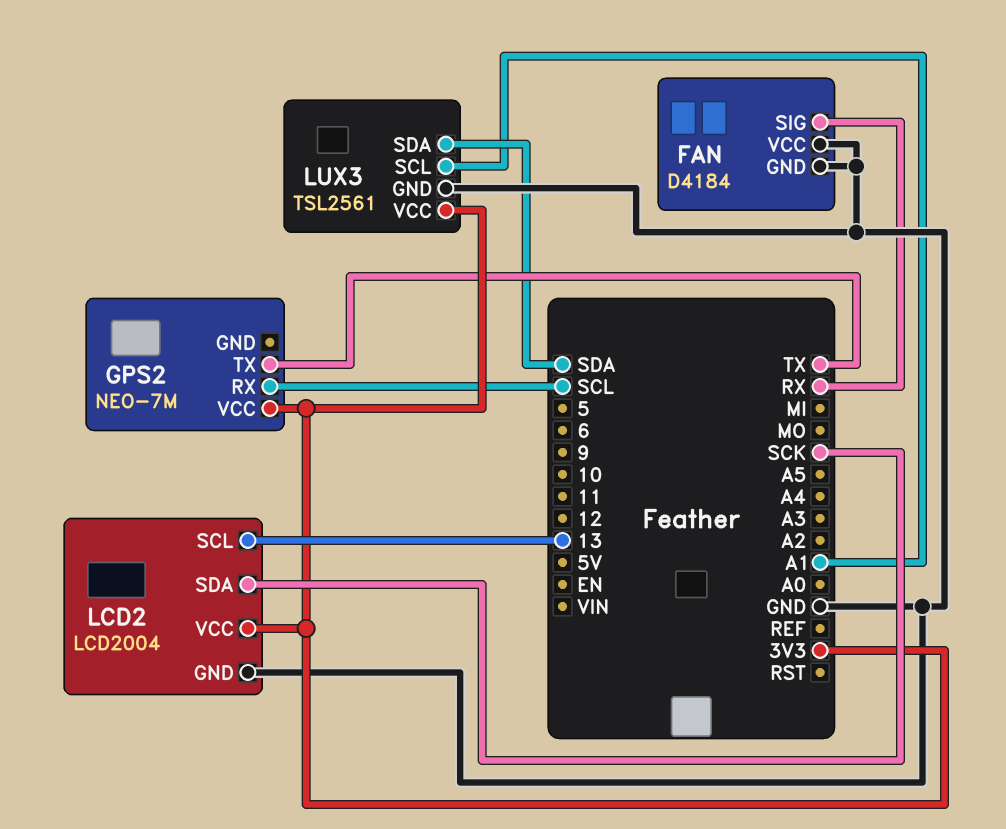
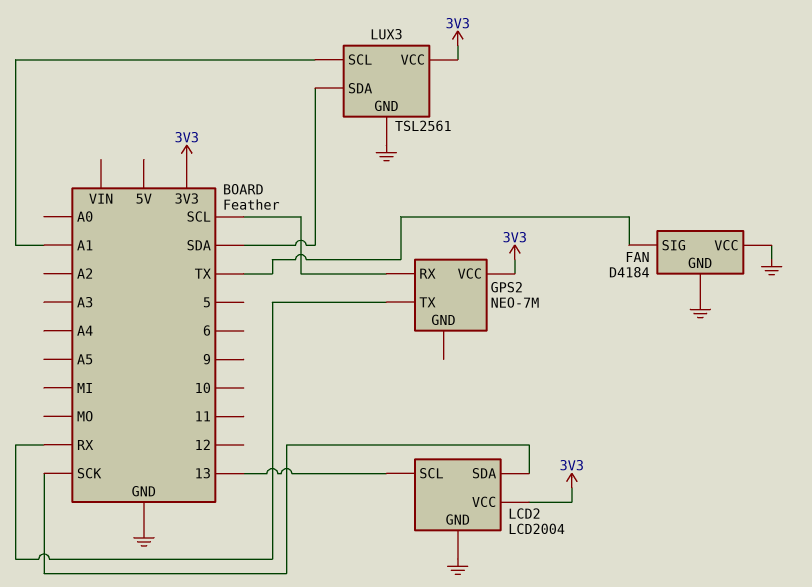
FAN pin SIG: RX -> TX
GPS2 pin TX: TX -> RX

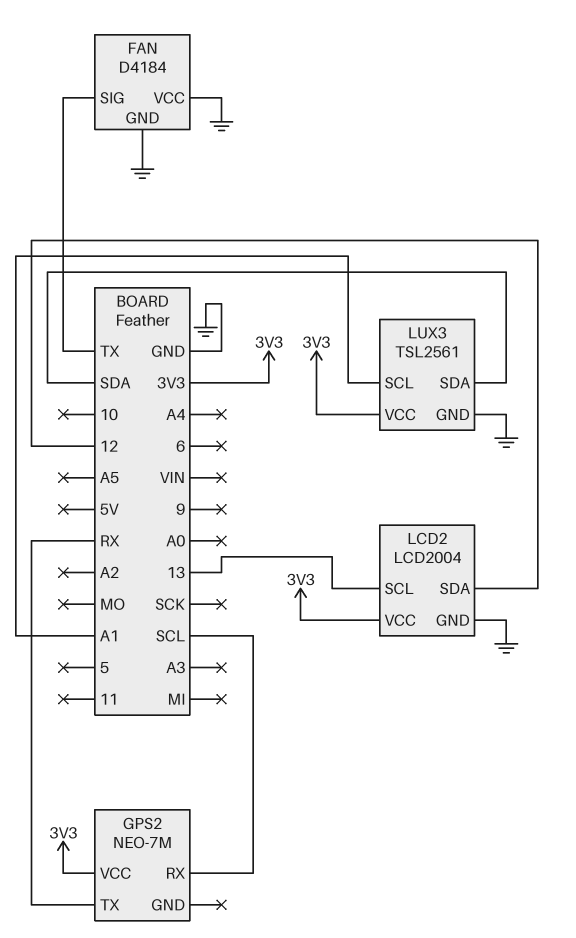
LCD2 pin SDA: SCK -> 12

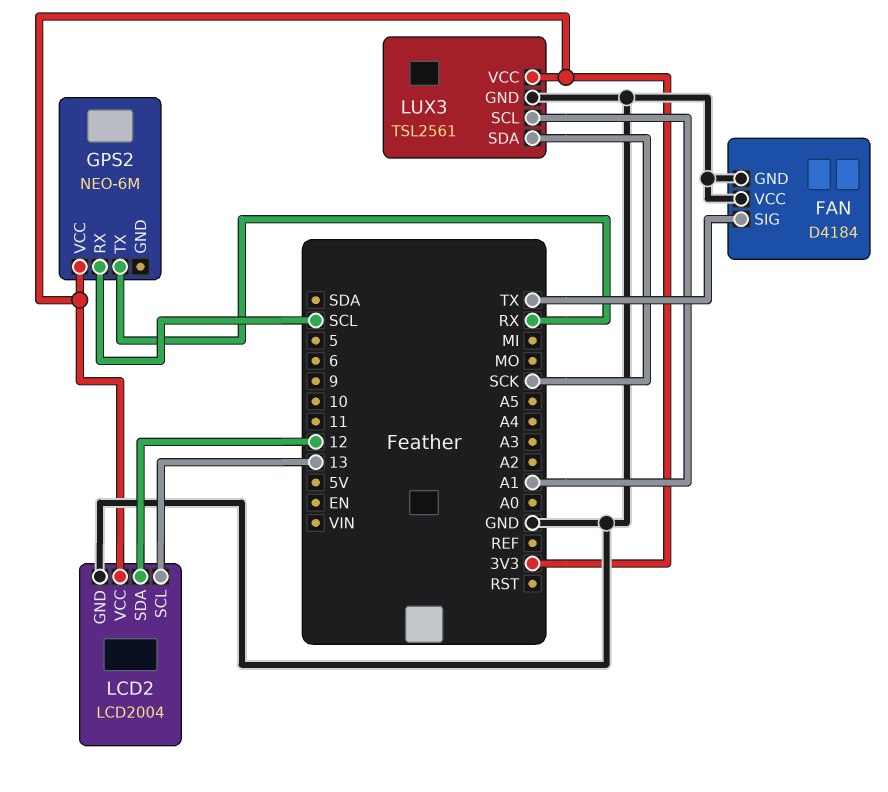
GPS2: NEO-7M -> NEO-6M
LUX3 pin SDA: SDA -> SCK

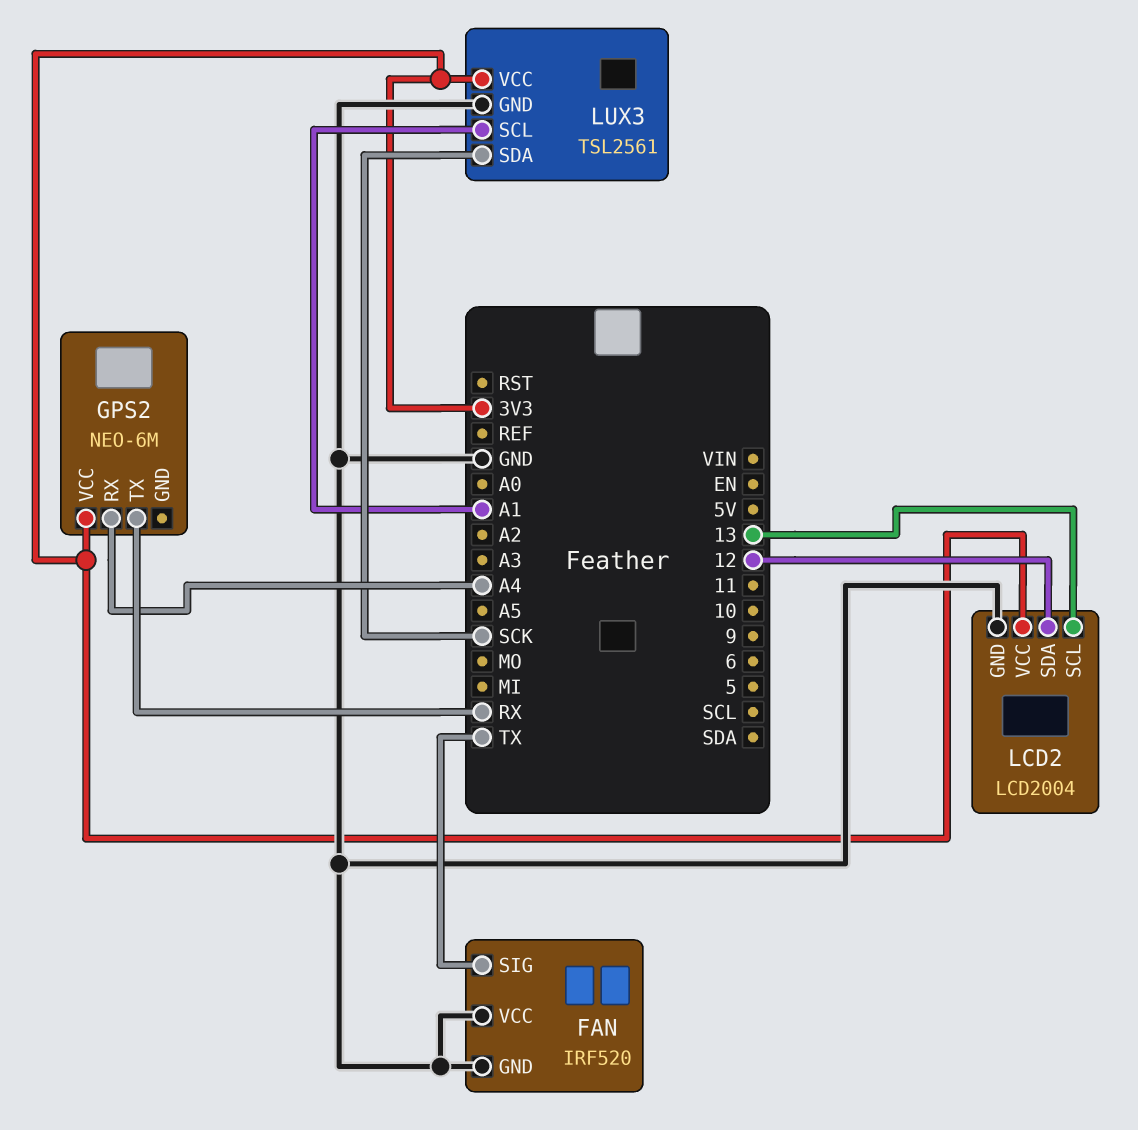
FAN: D4184 -> IRF520
GPS2 pin RX: SCL -> A4

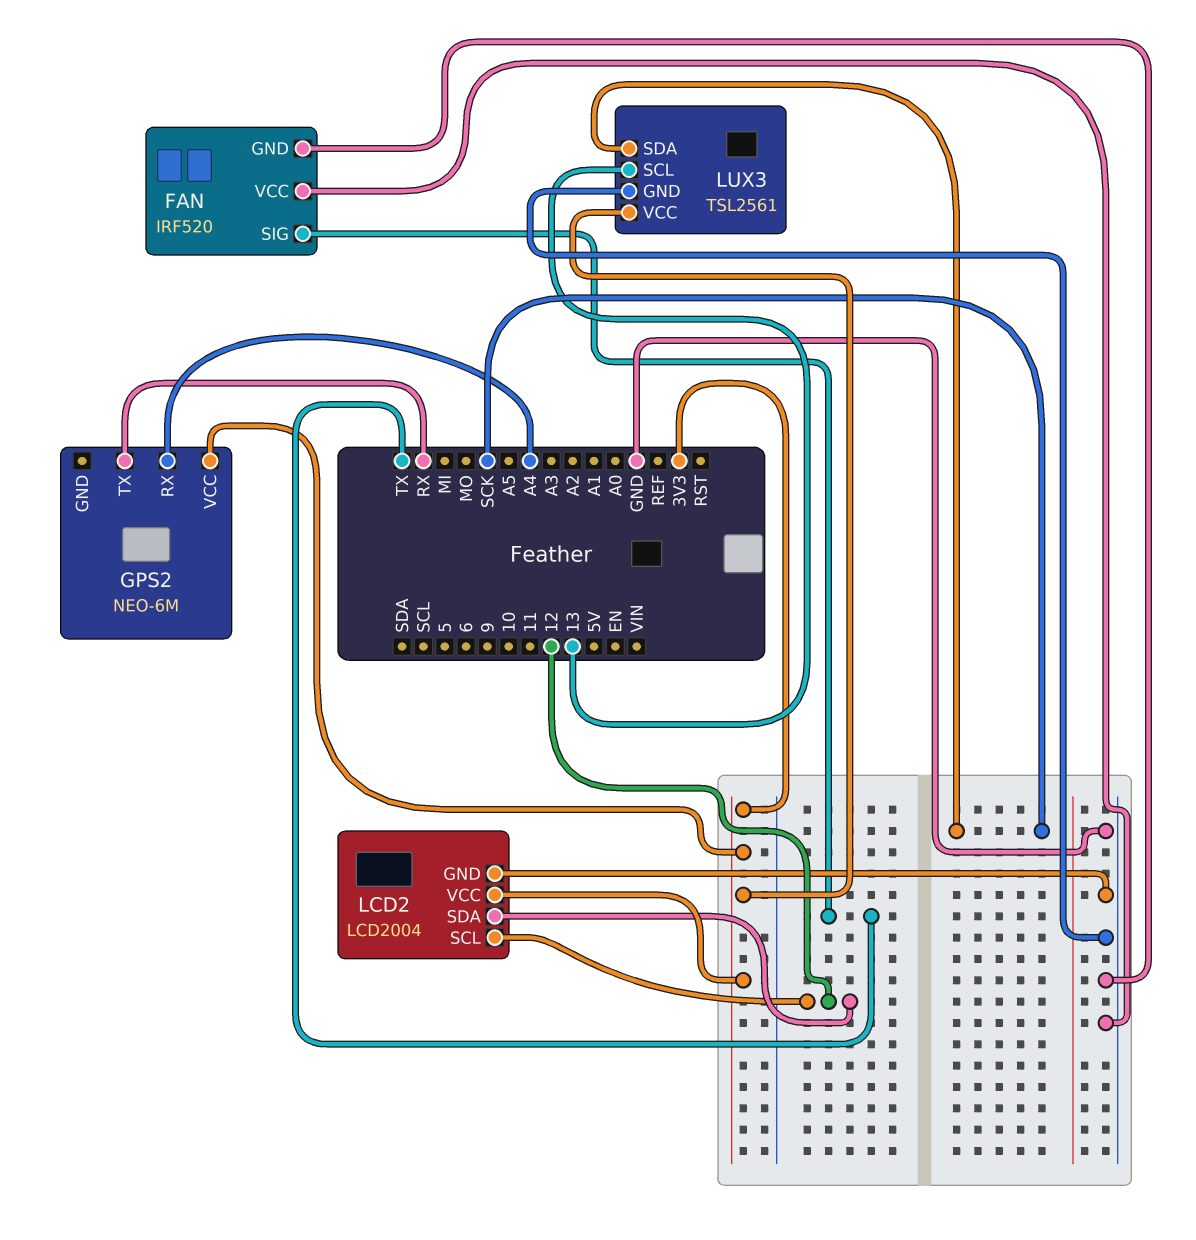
LCD2 pin SCL: 13 -> 12
LUX3 pin SCL: A1 -> 13

